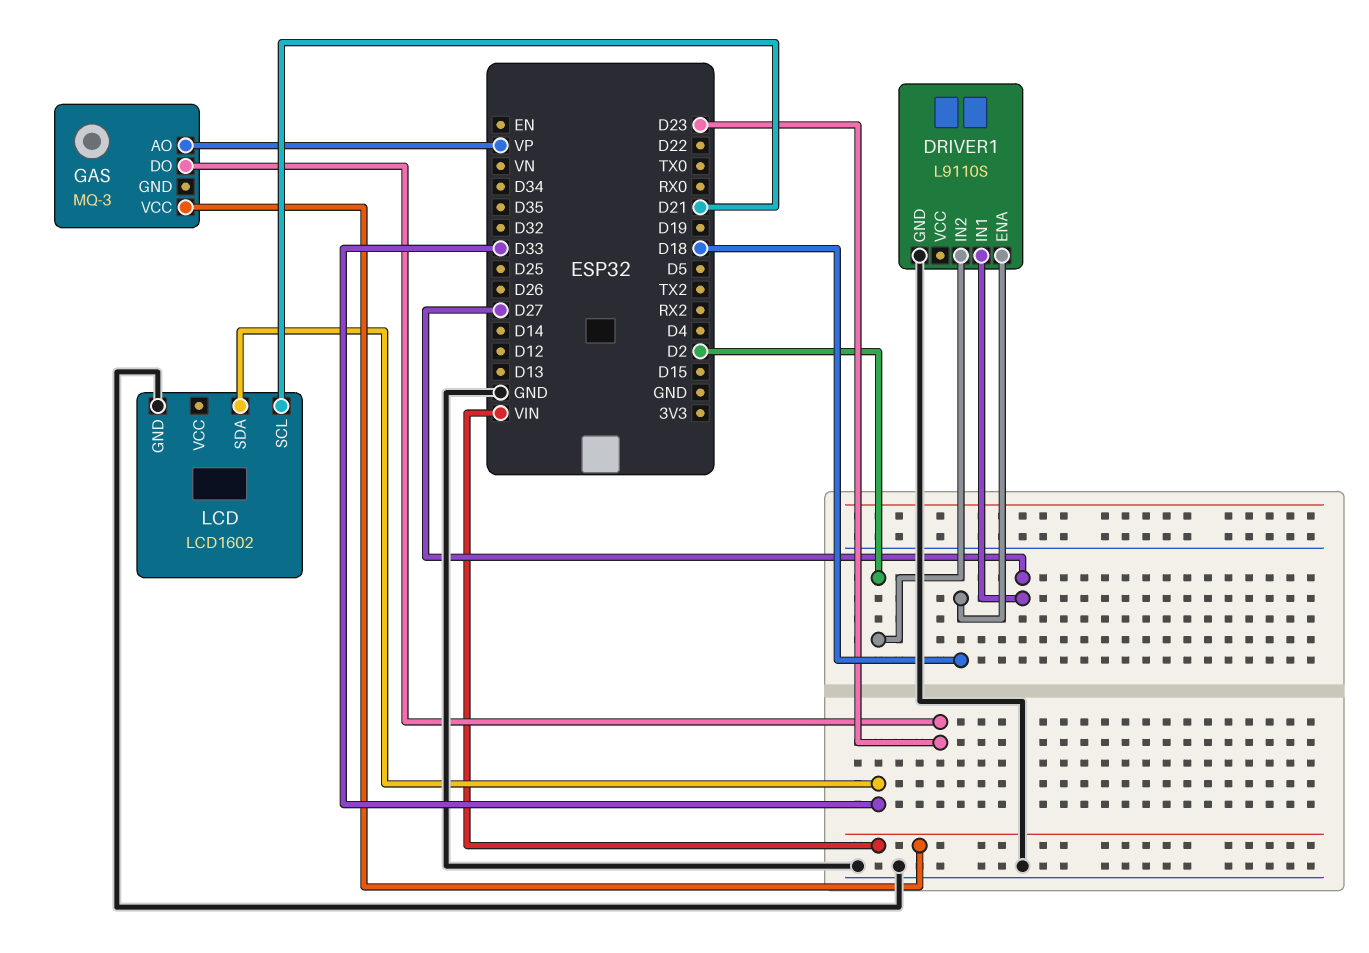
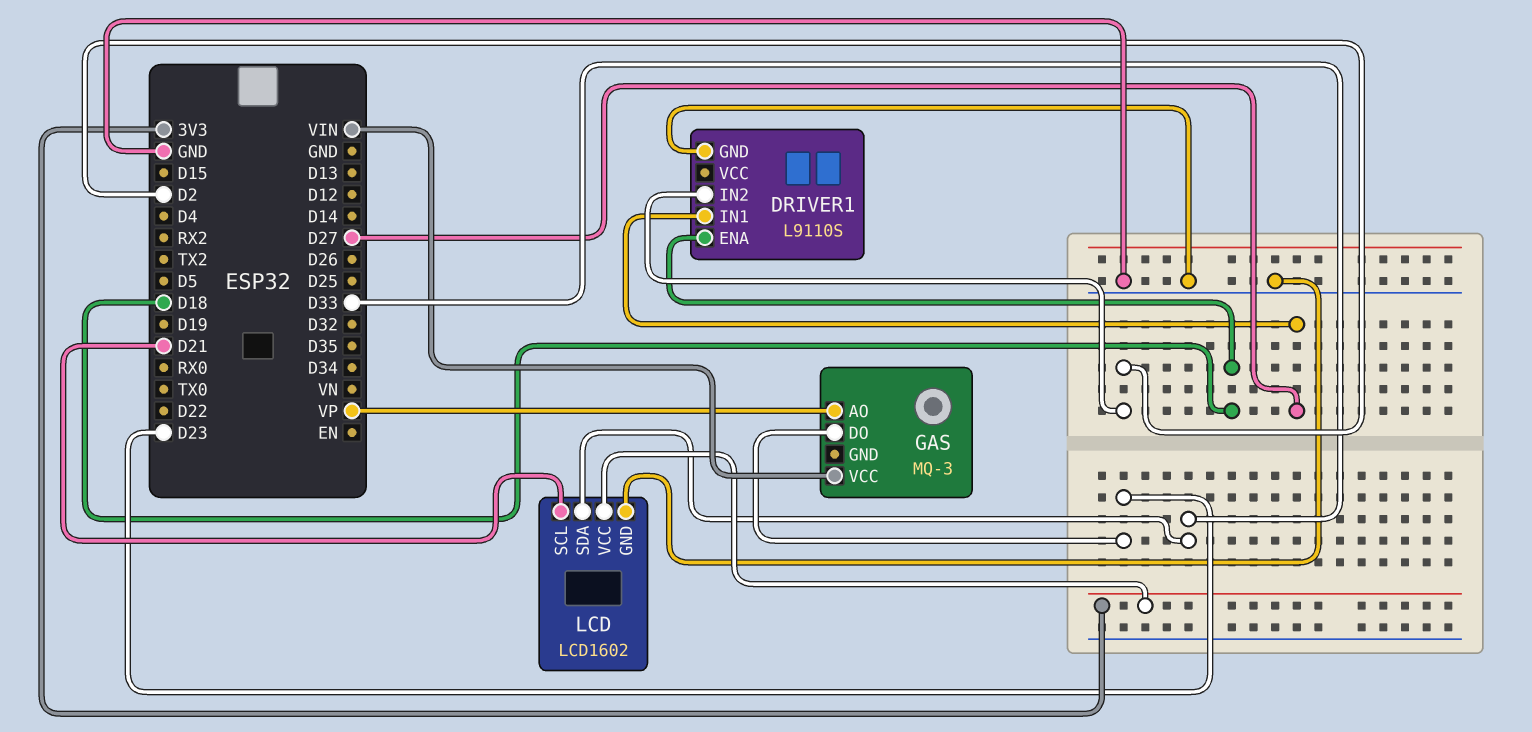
LCD pin VCC: none -> 3V3

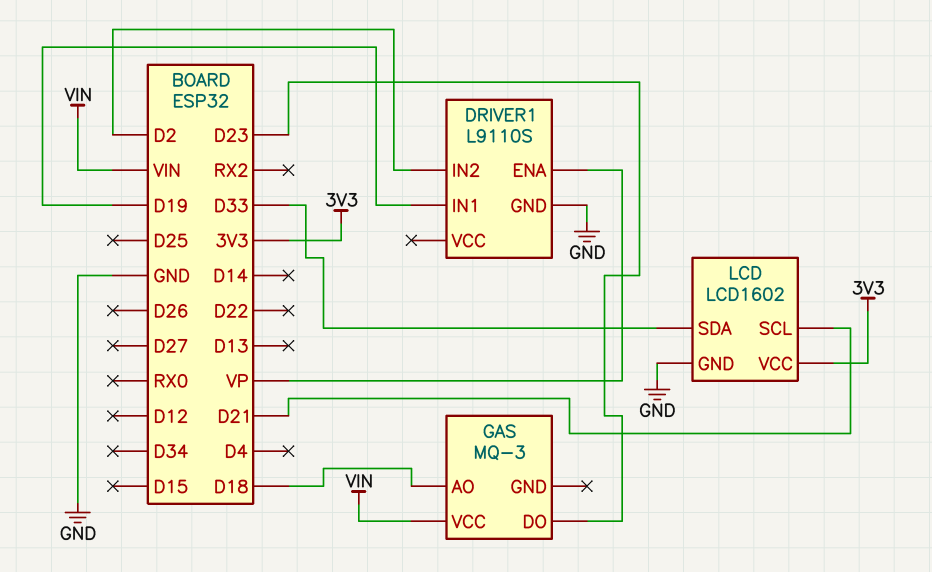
DRIVER1 pin ENA: D18 -> VP
DRIVER1 pin IN1: D27 -> D19
GAS pin AO: VP -> D18

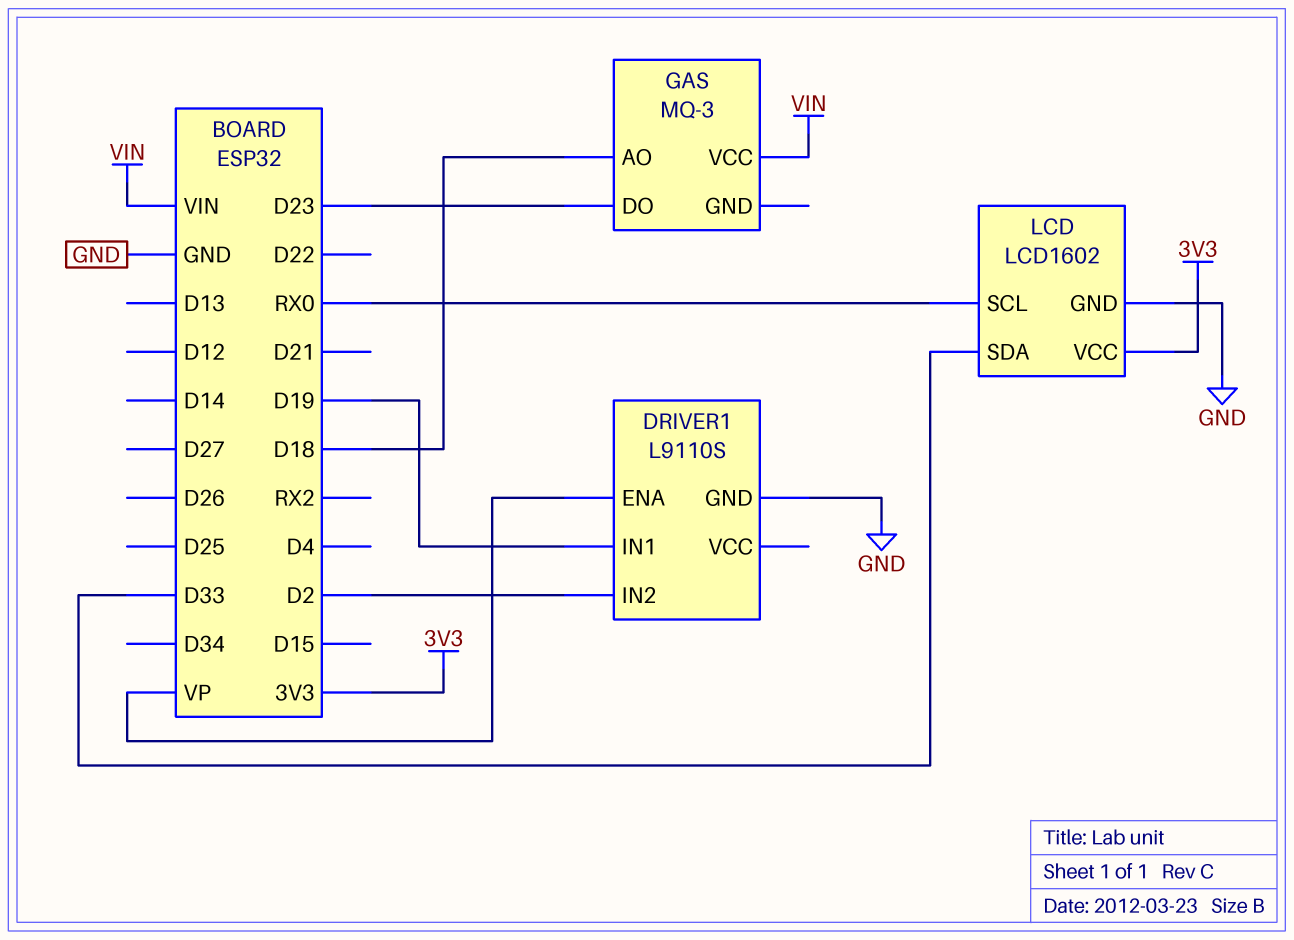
LCD pin SCL: D21 -> RX0

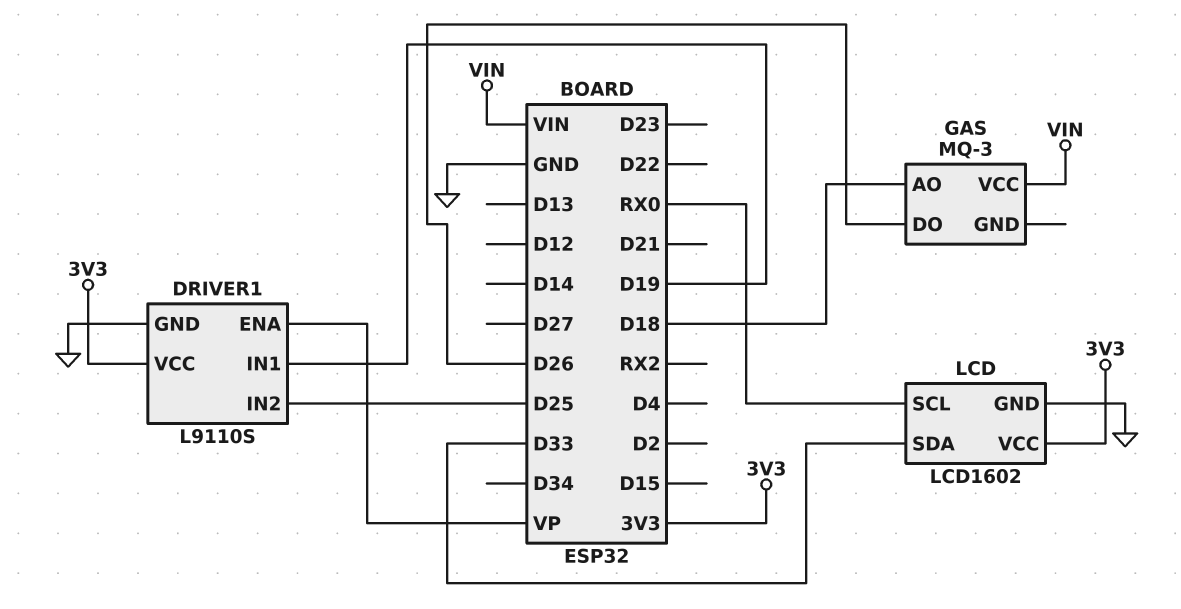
DRIVER1 pin IN2: D2 -> D25
DRIVER1 pin VCC: none -> 3V3
GAS pin DO: D23 -> D26

